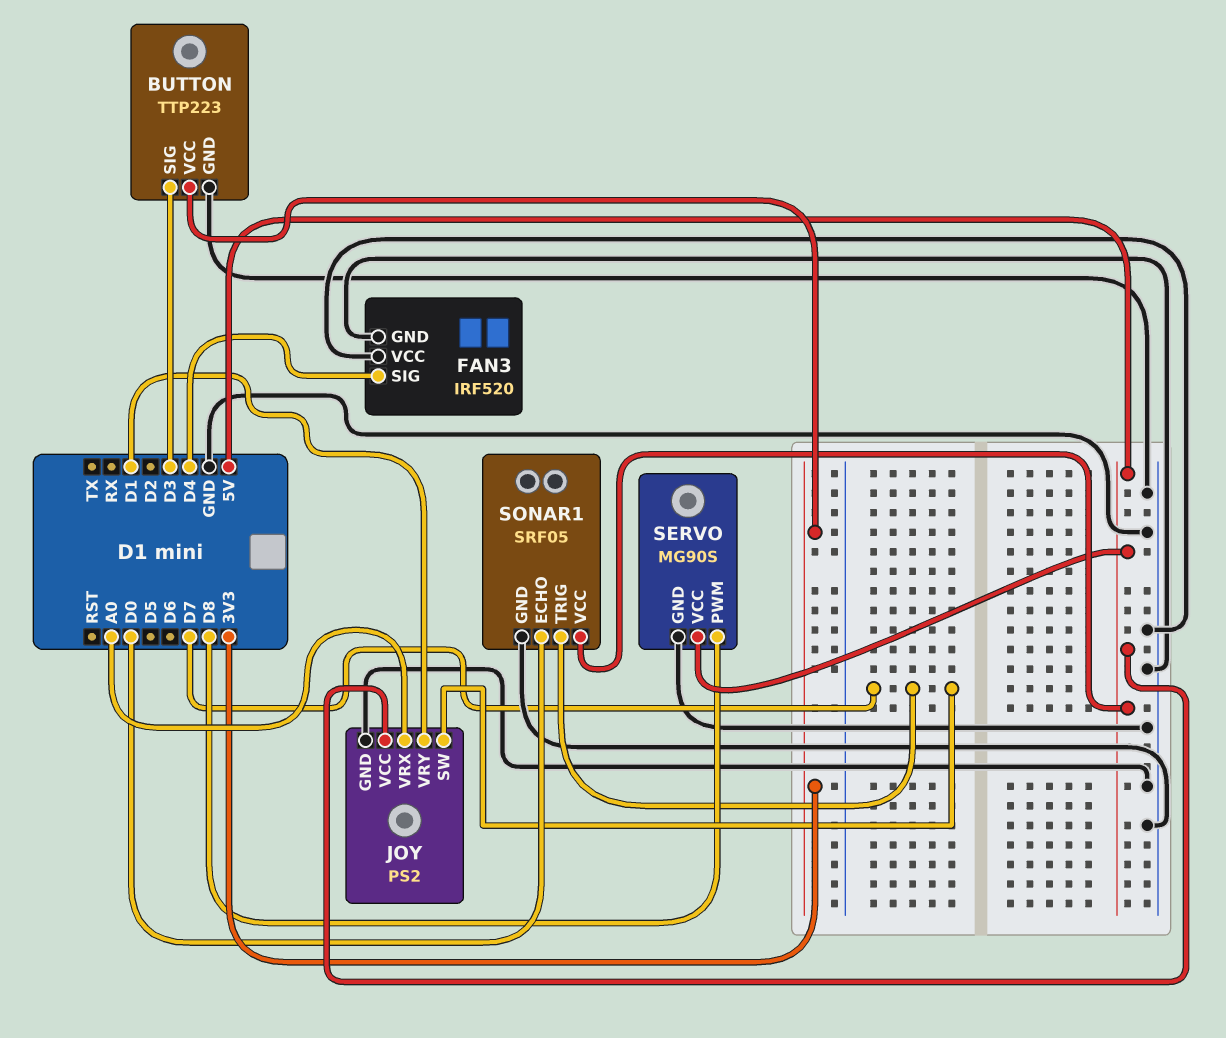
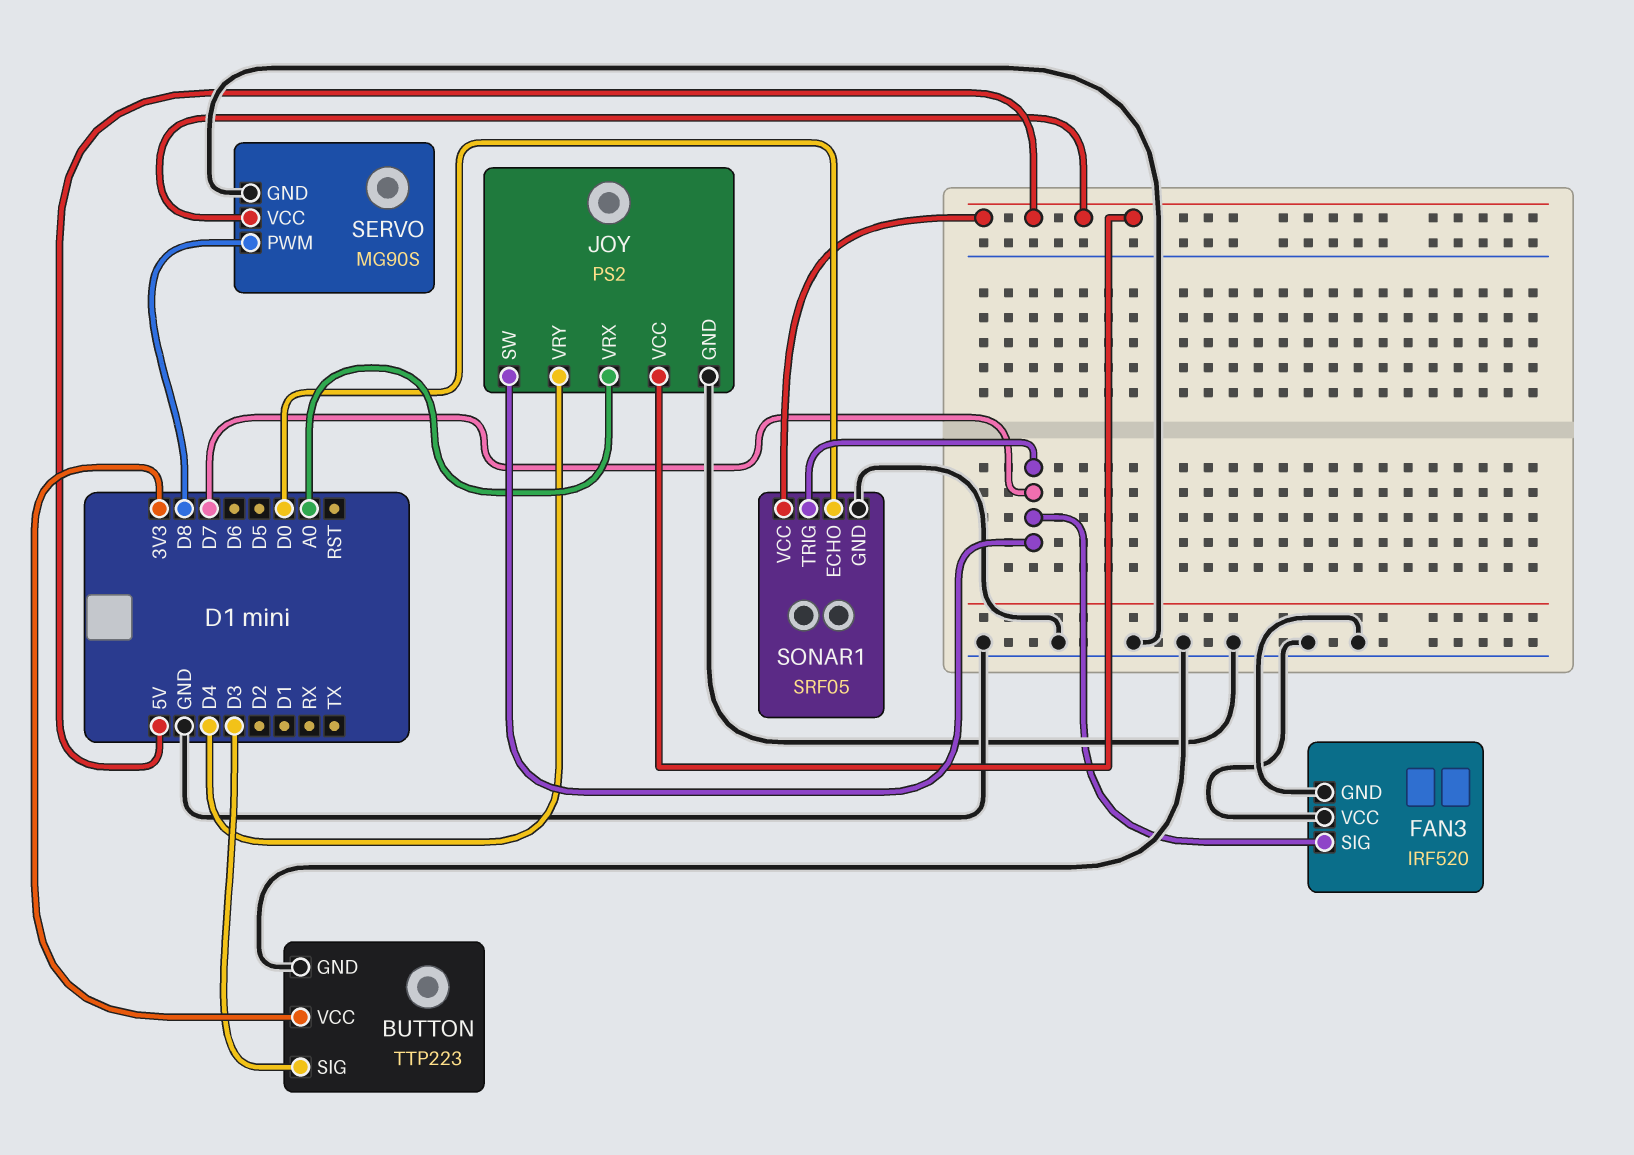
FAN3 pin SIG: D4 -> D7
JOY pin VRY: D1 -> D4

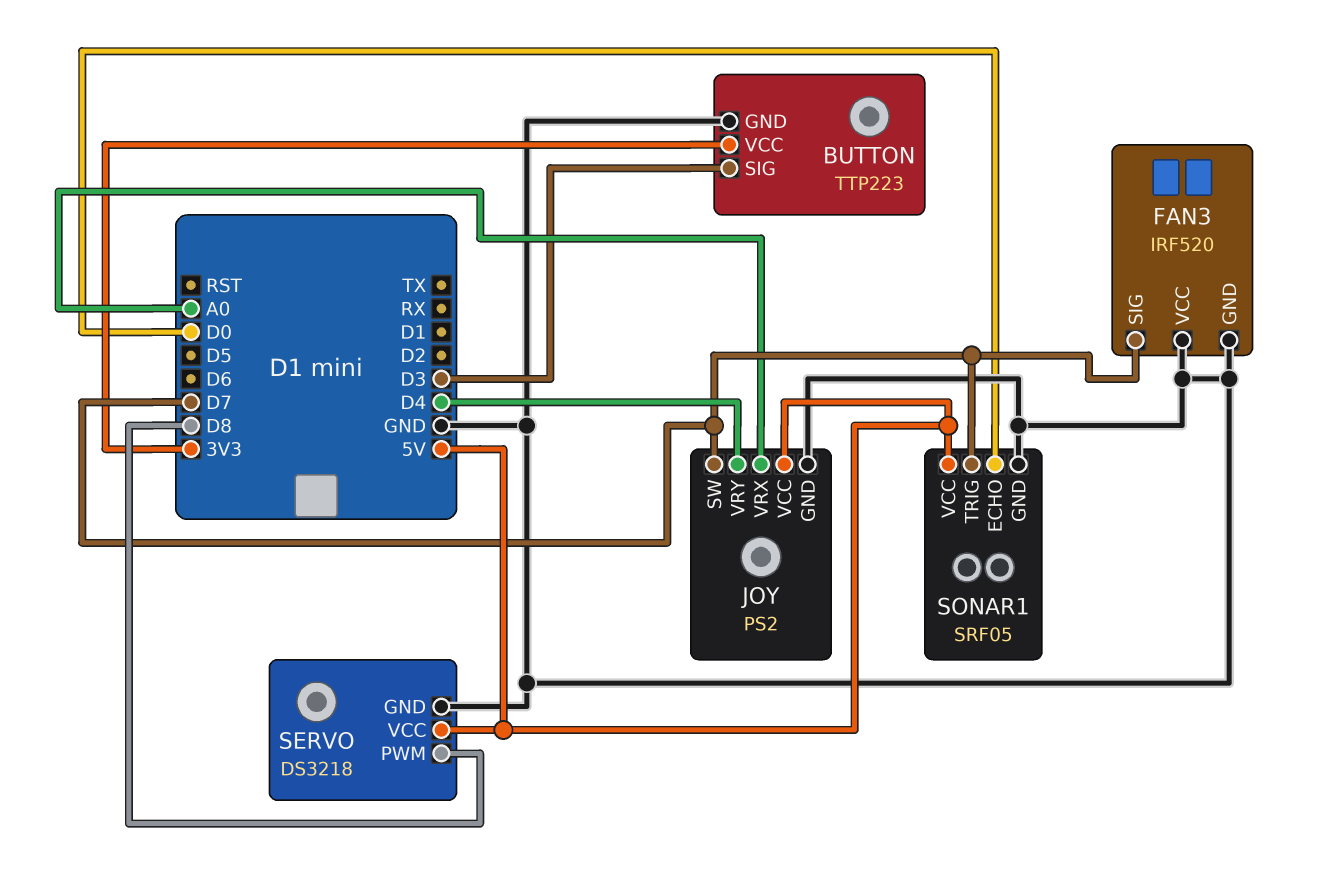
SERVO: MG90S -> DS3218

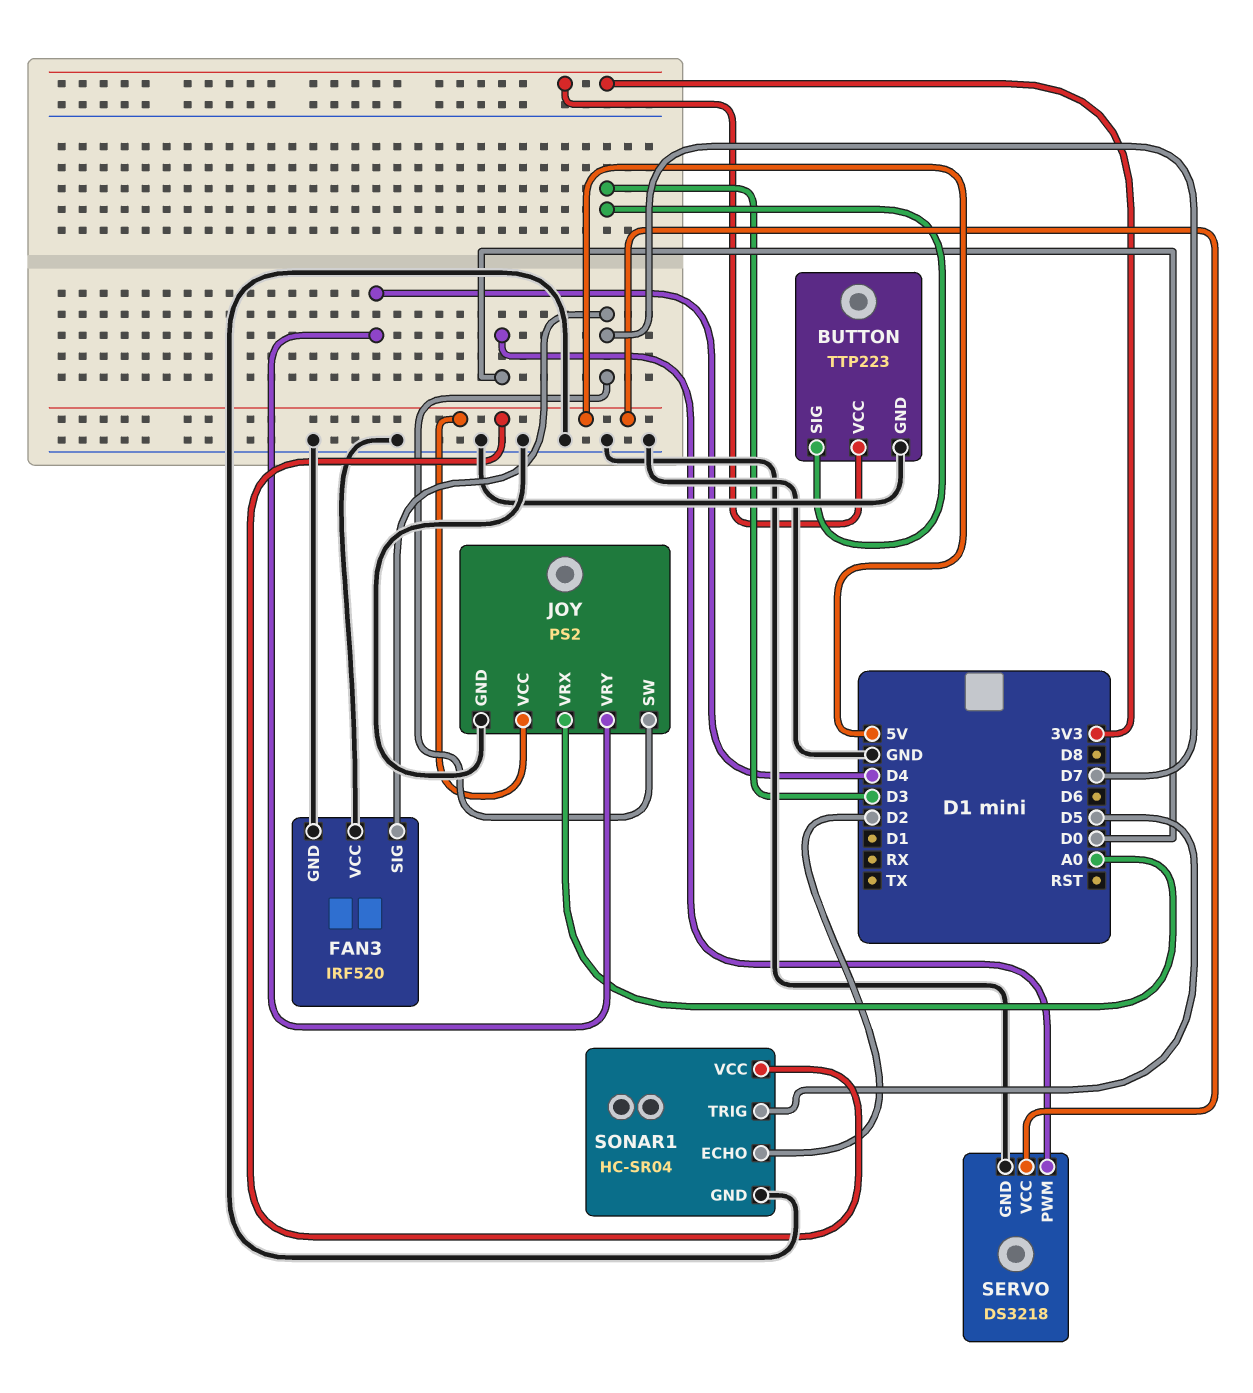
SERVO pin PWM: D8 -> D0
SONAR1: SRF05 -> HC-SR04
SONAR1 pin ECHO: D0 -> D2
SONAR1 pin TRIG: D7 -> D5

